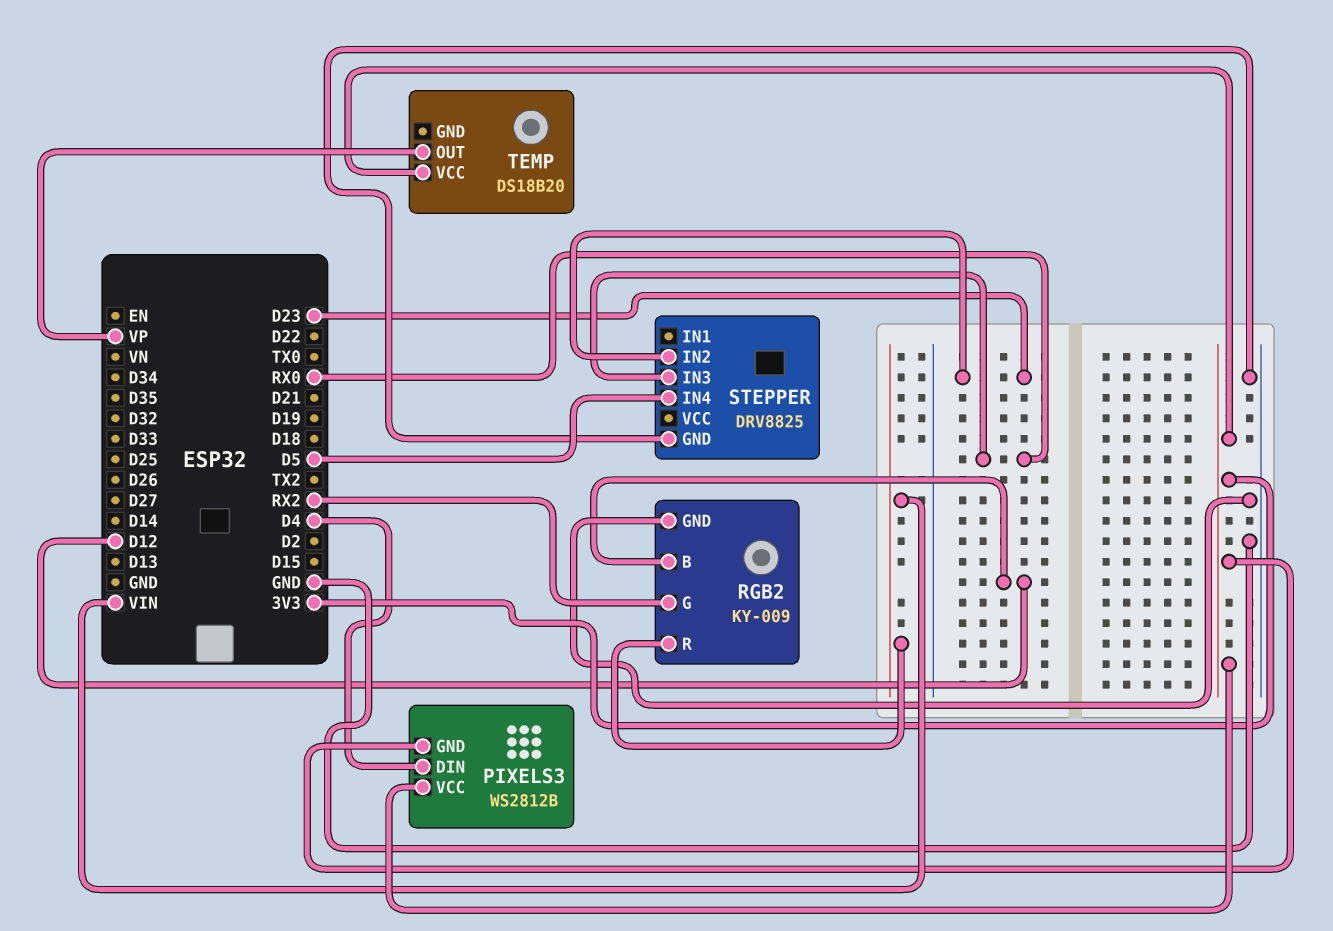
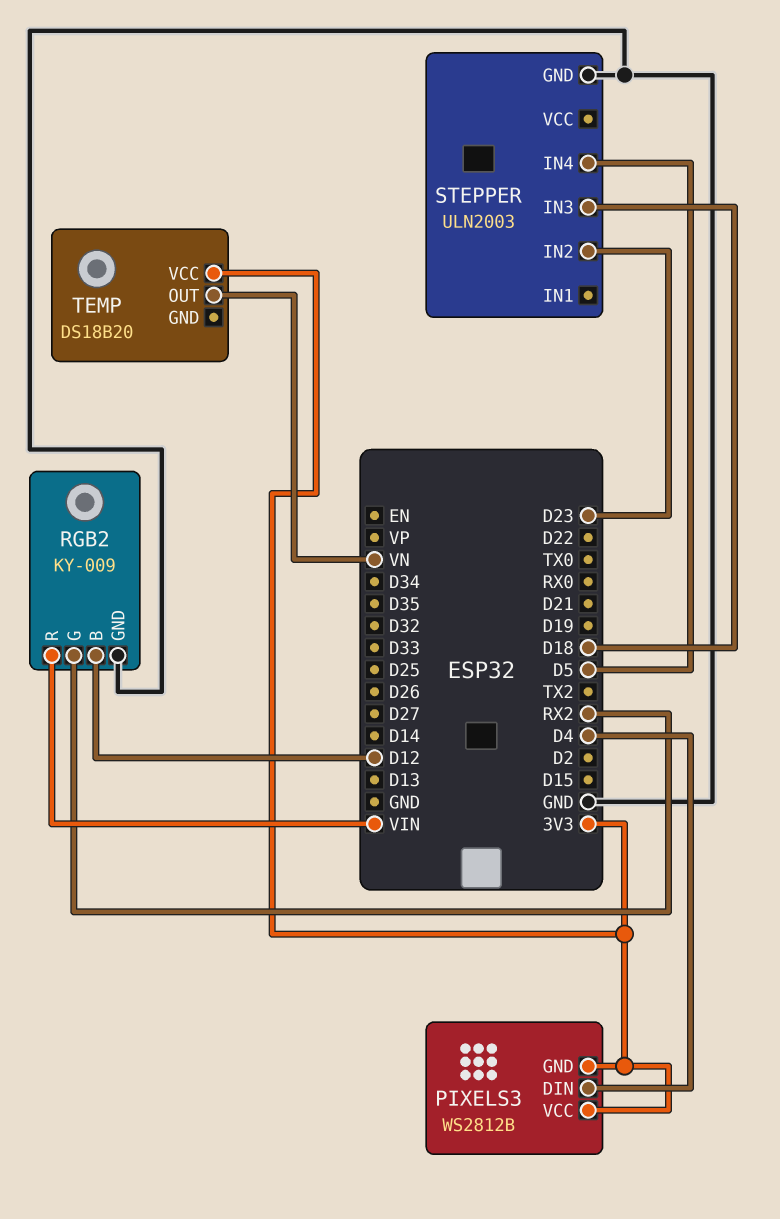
STEPPER: DRV8825 -> ULN2003
STEPPER pin IN3: RX0 -> D18
TEMP pin OUT: VP -> VN

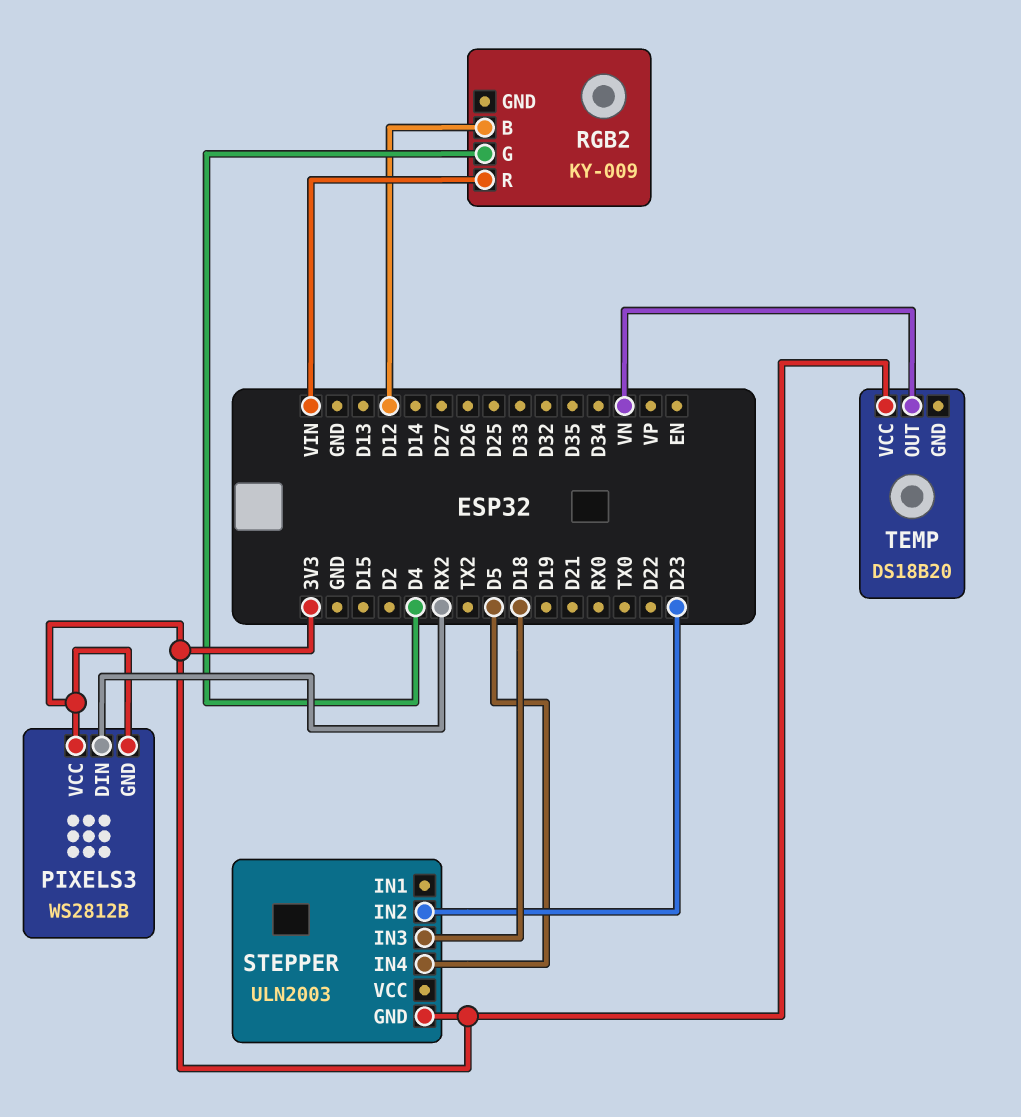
PIXELS3 pin DIN: D4 -> RX2
RGB2 pin G: RX2 -> D4
RGB2 pin GND: GND -> none
STEPPER pin GND: GND -> 3V3

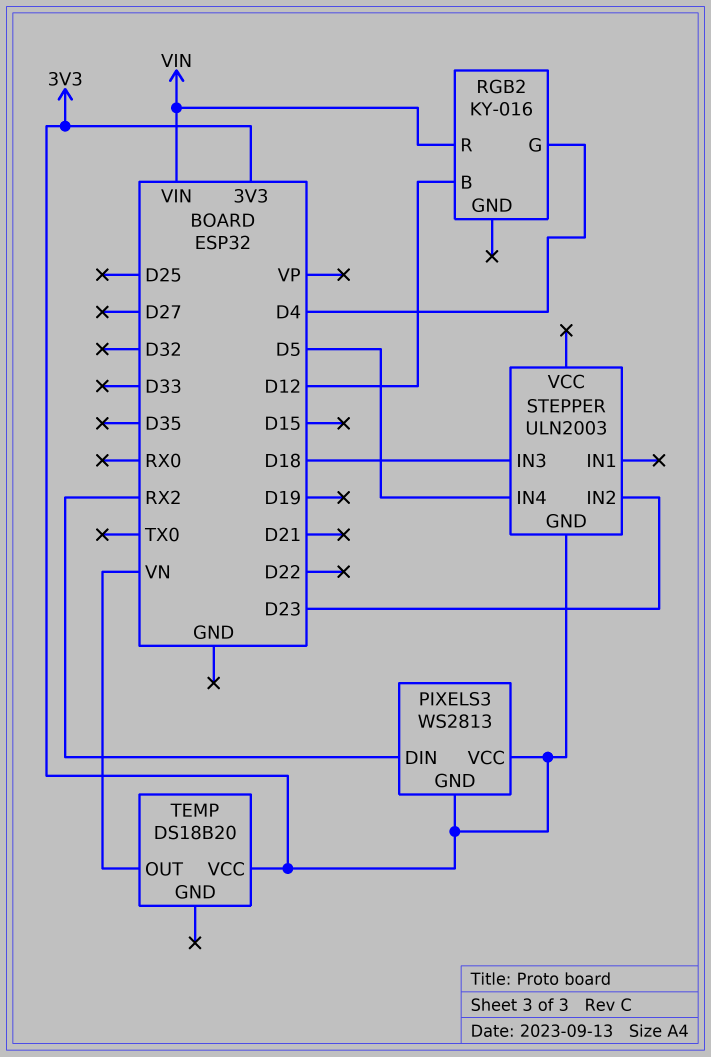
PIXELS3: WS2812B -> WS2813
RGB2: KY-009 -> KY-016

